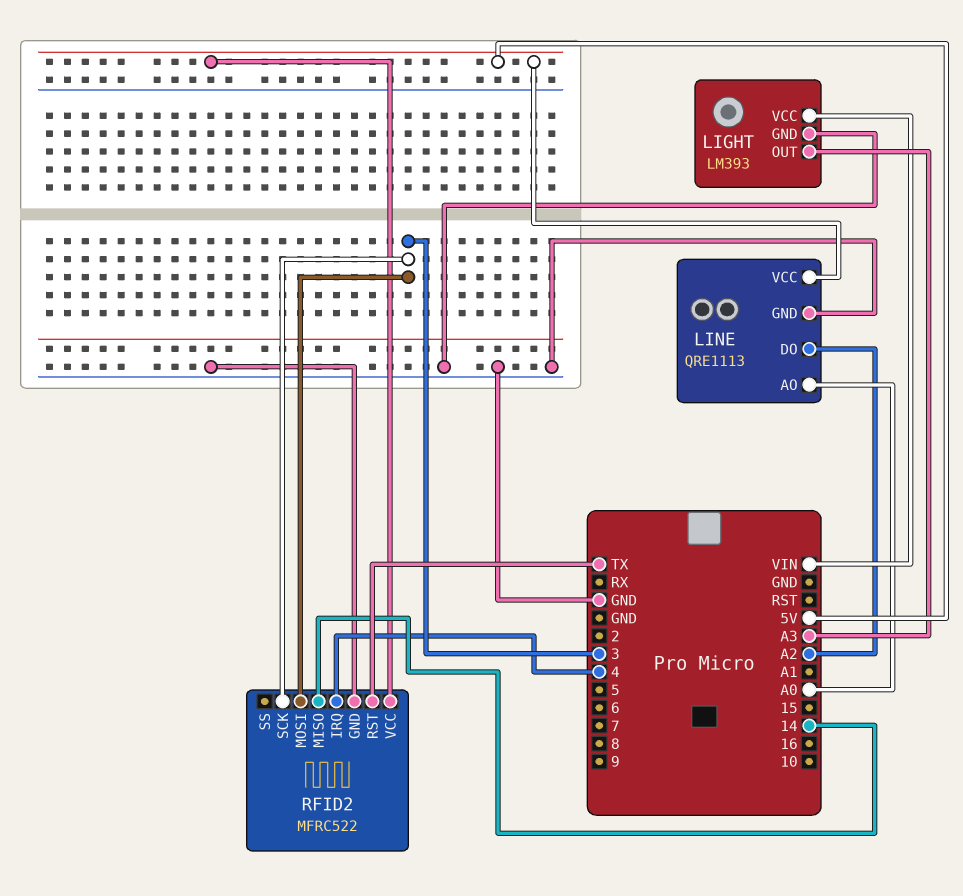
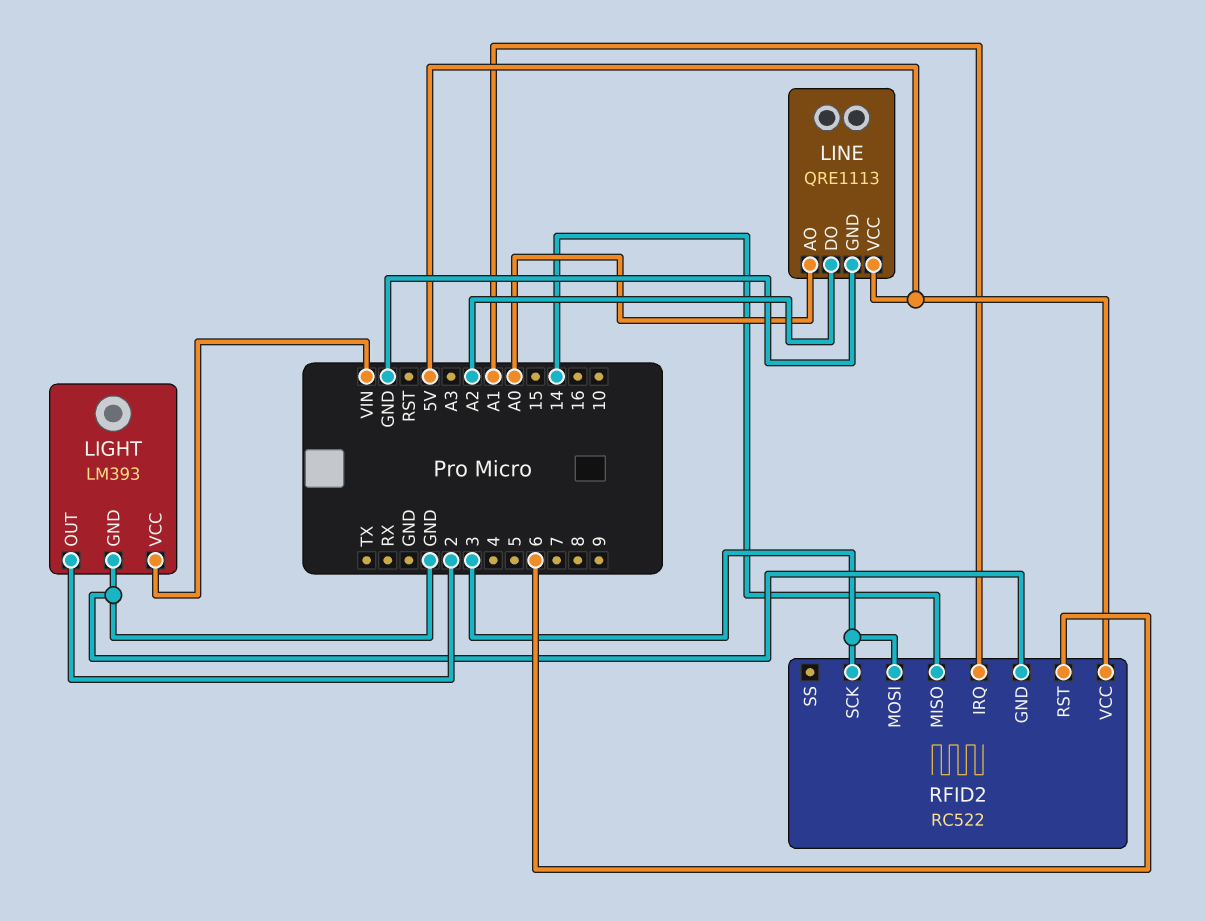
LIGHT pin OUT: A3 -> 2
RFID2: MFRC522 -> RC522
RFID2 pin IRQ: 4 -> A1
RFID2 pin RST: TX -> 6

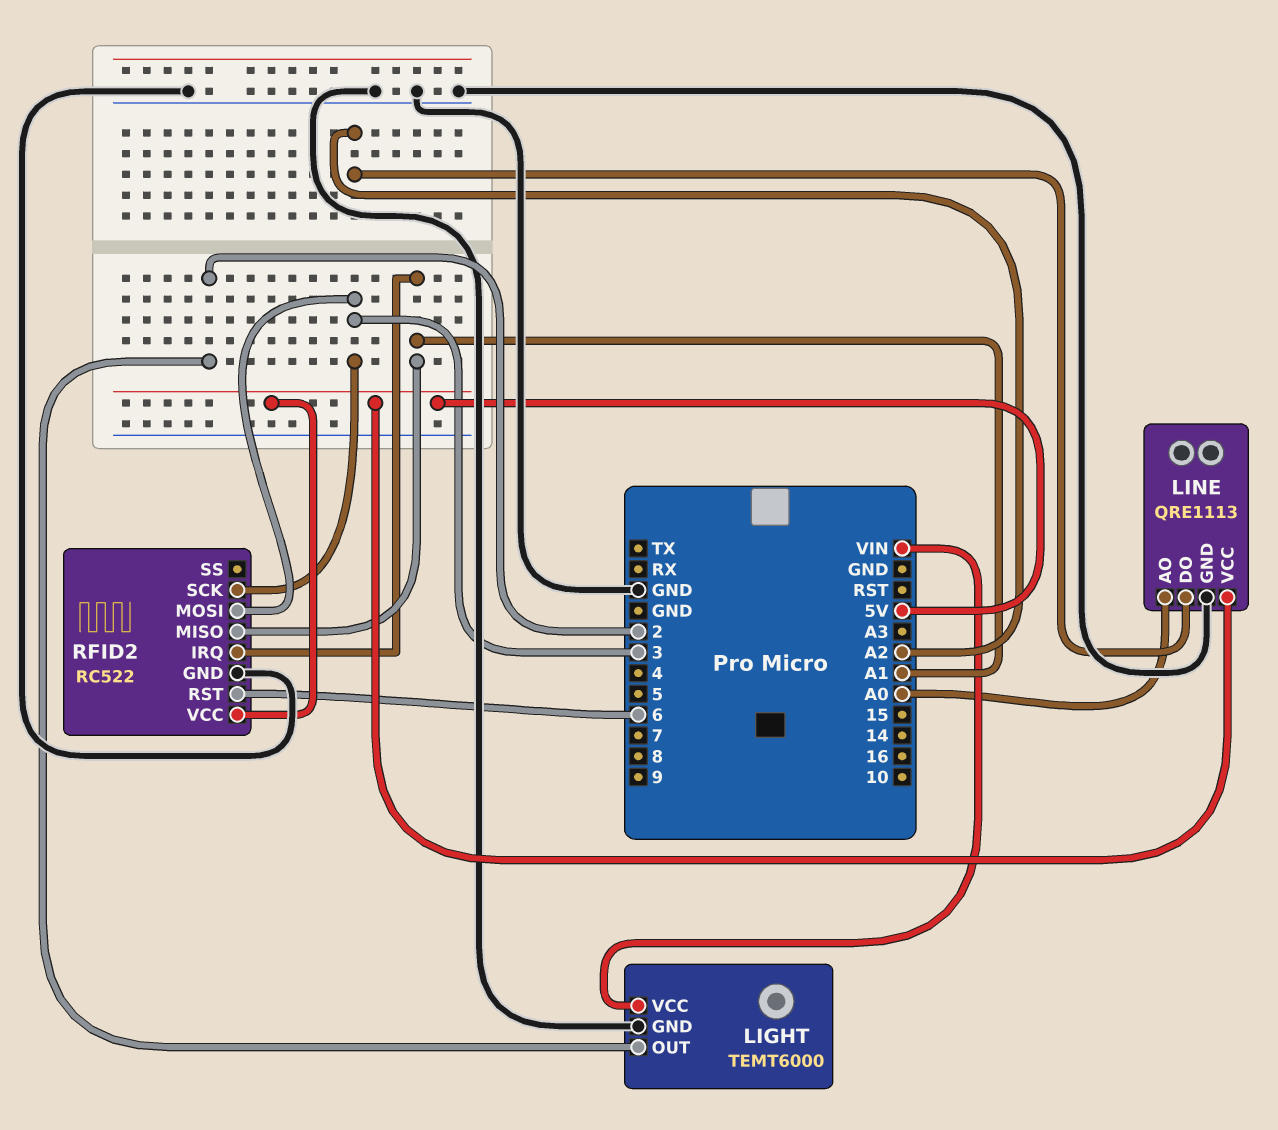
LIGHT: LM393 -> TEMT6000
RFID2 pin MISO: 14 -> A1

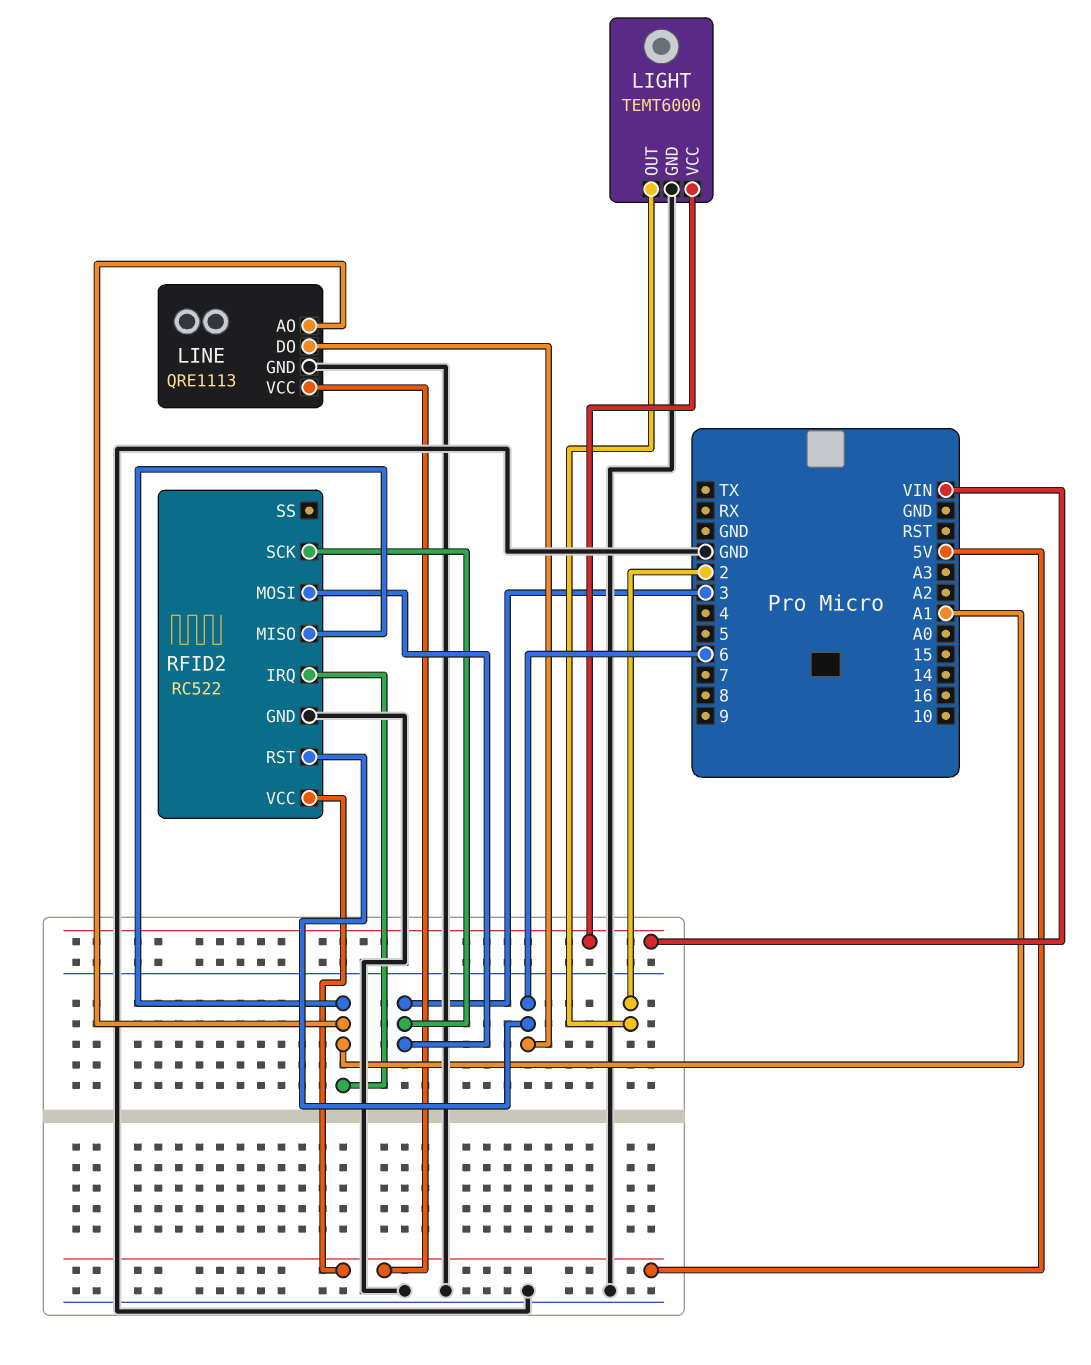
LINE pin AO: A0 -> A1
LINE pin DO: A2 -> 6

